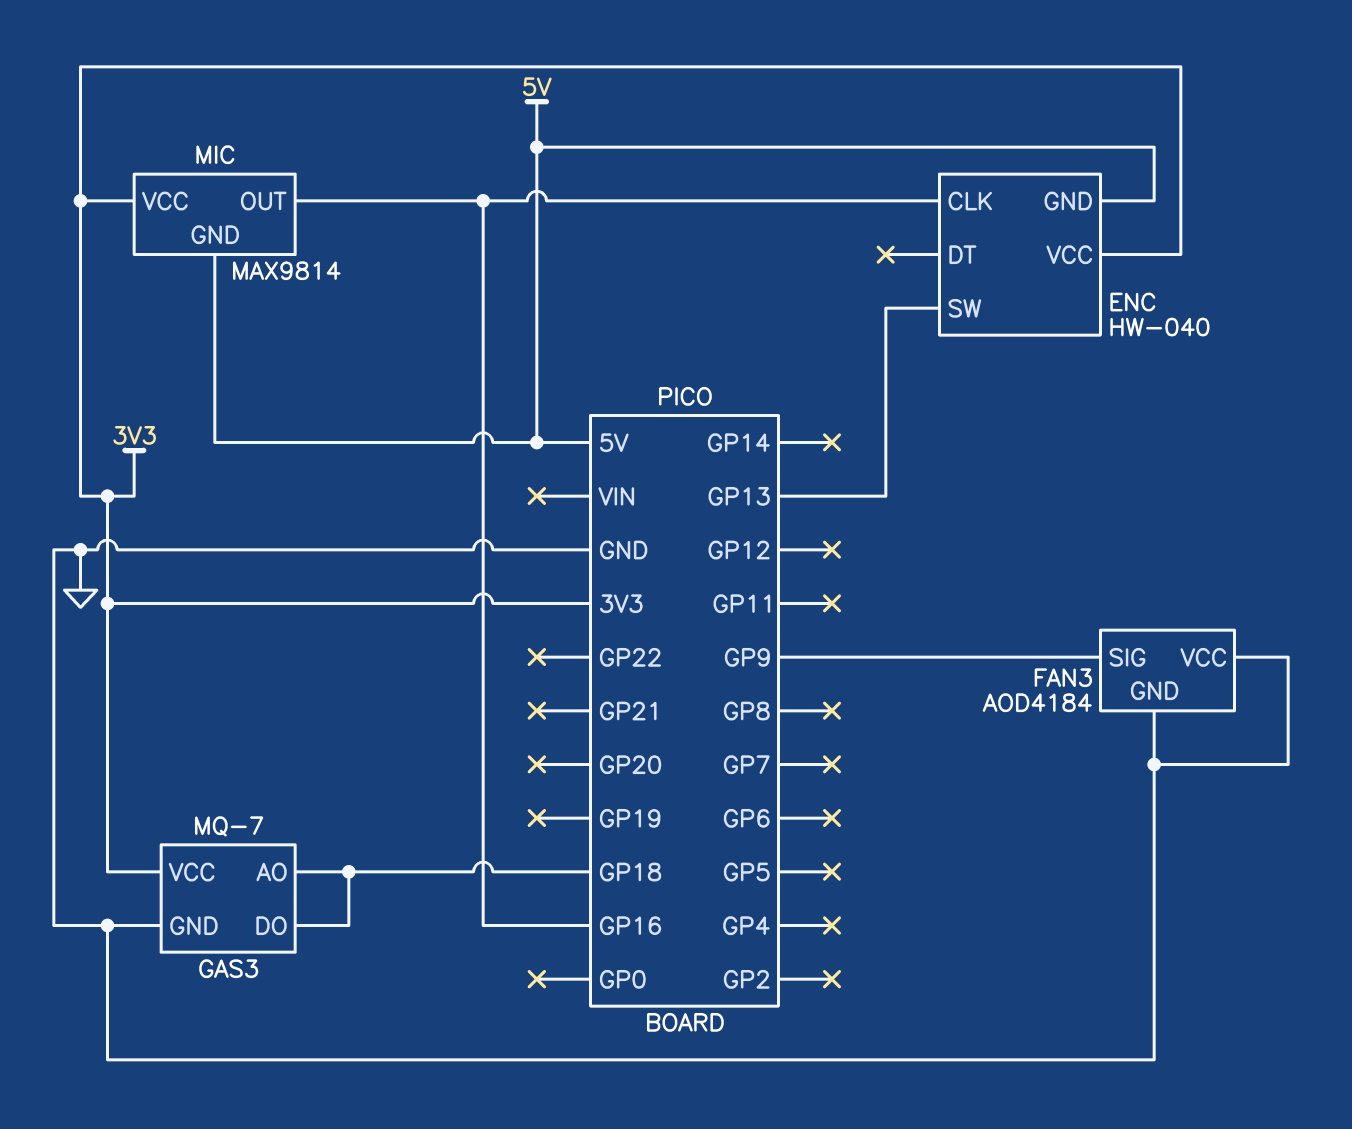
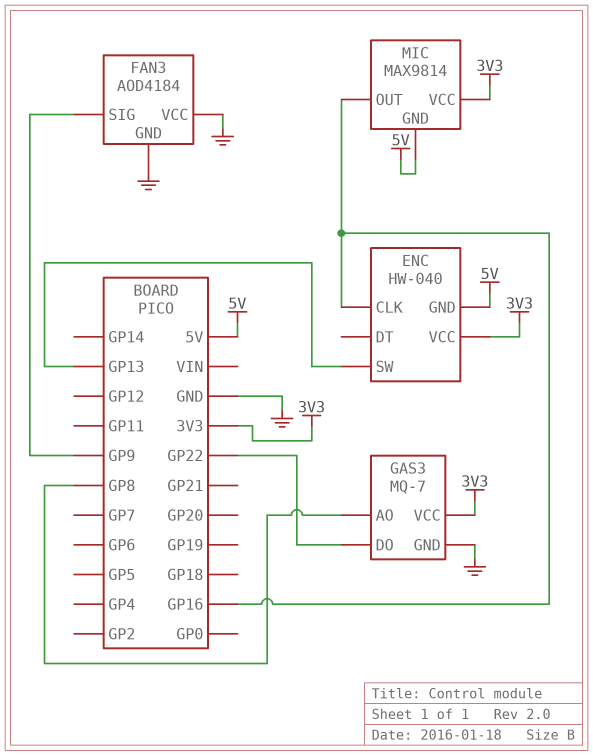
GAS3 pin AO: GP18 -> GP8
GAS3 pin DO: GP18 -> GP22

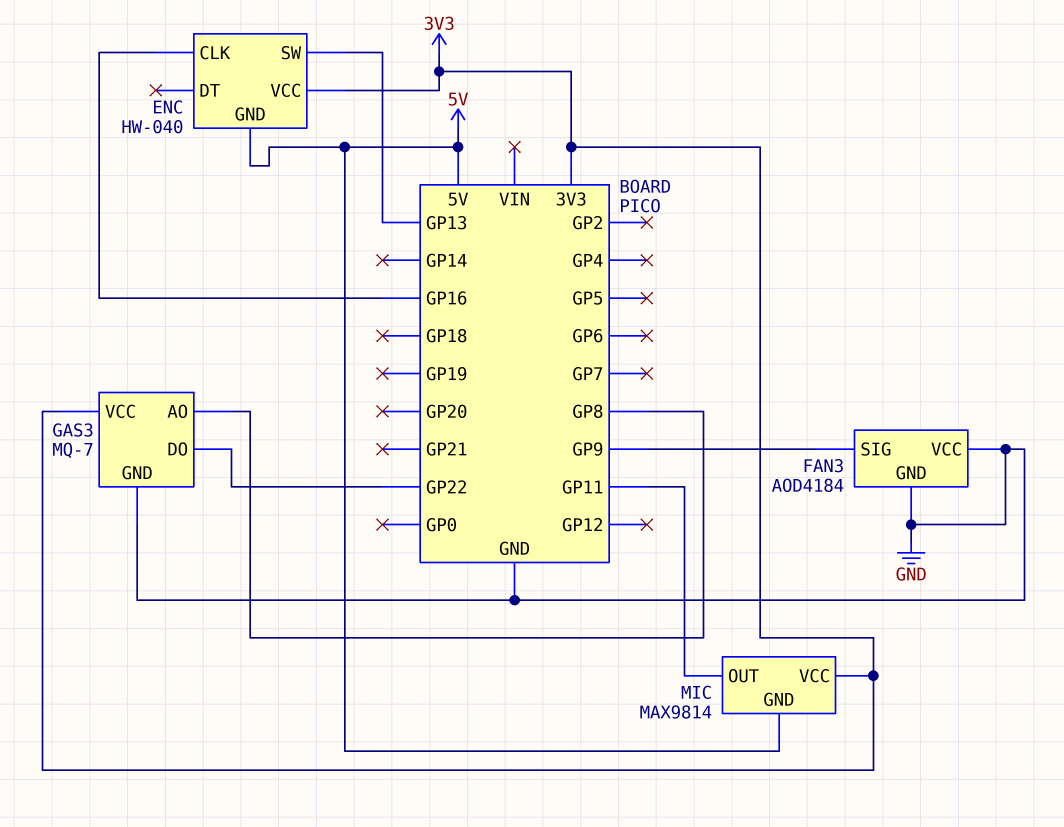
MIC pin OUT: GP16 -> GP11

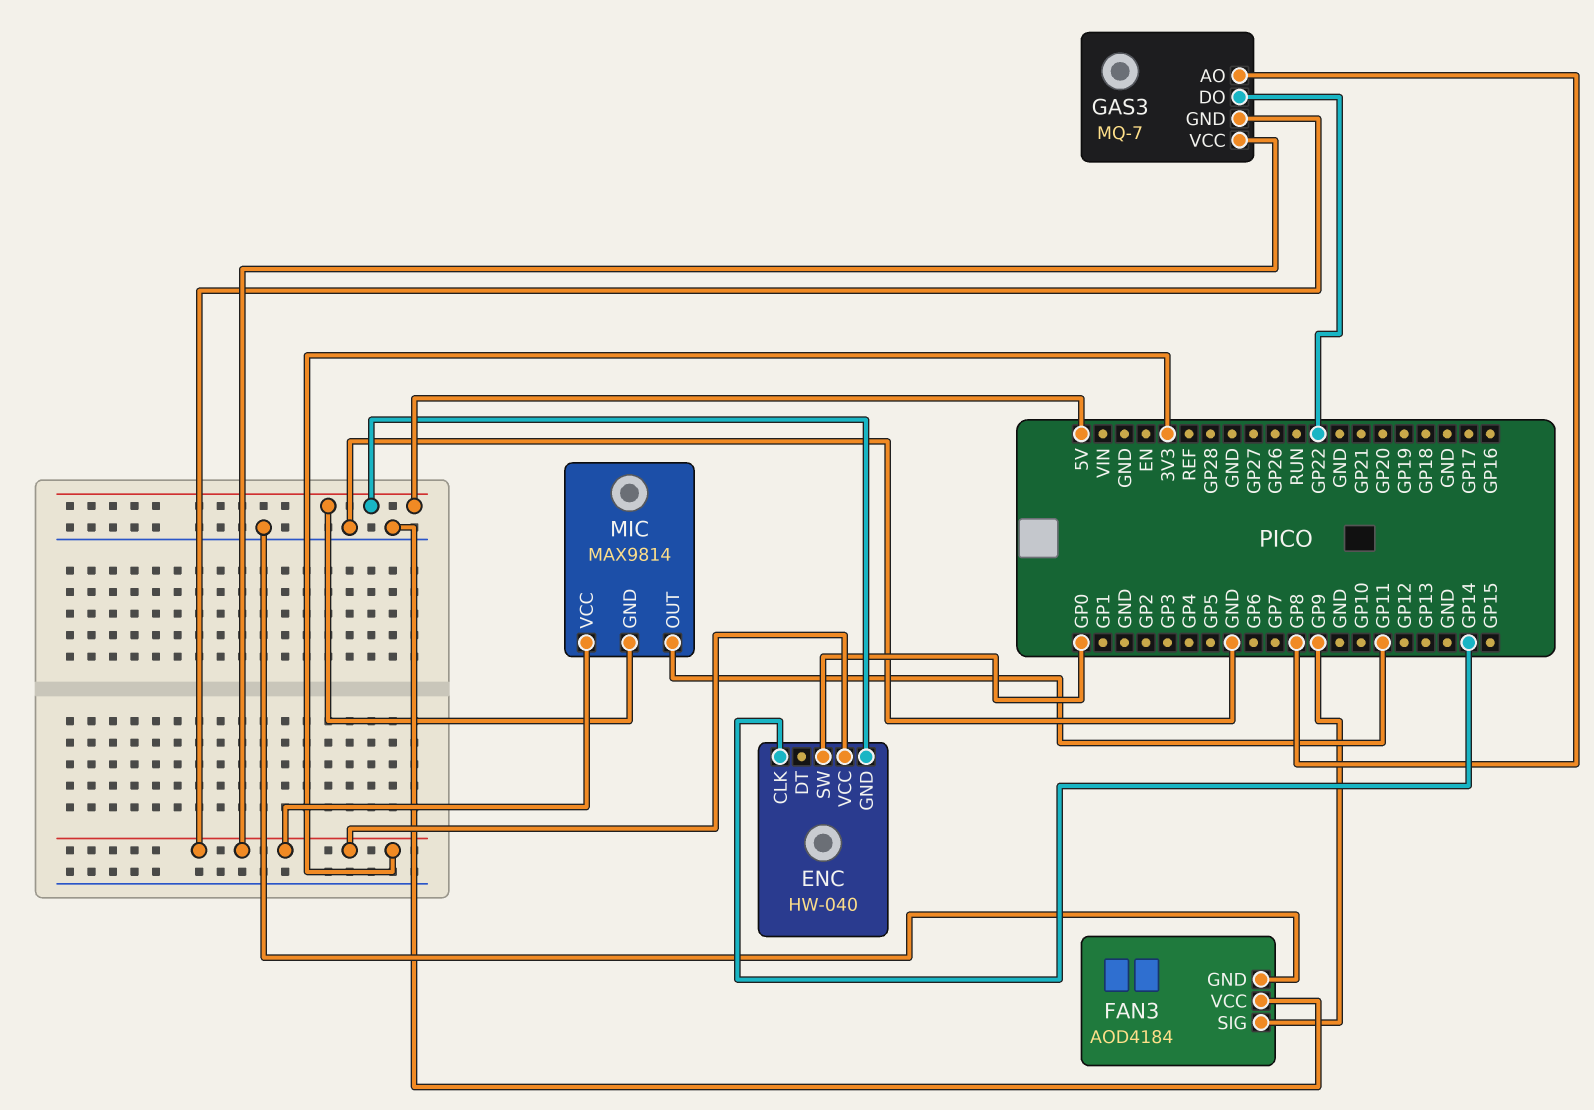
ENC pin CLK: GP16 -> GP14
ENC pin SW: GP13 -> GP0
GAS3 pin GND: GND -> 3V3

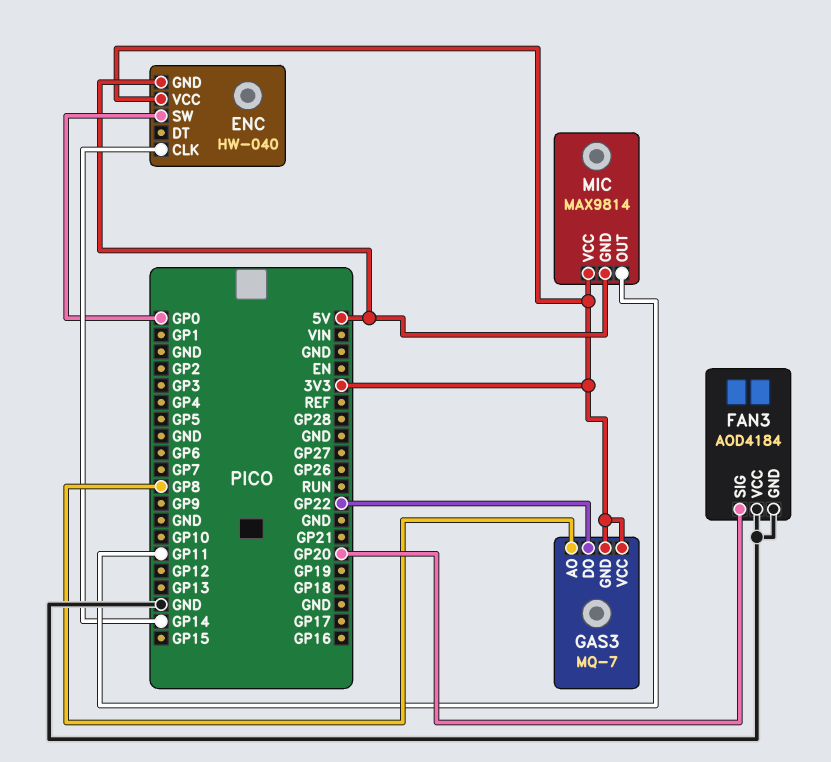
FAN3 pin SIG: GP9 -> GP20

